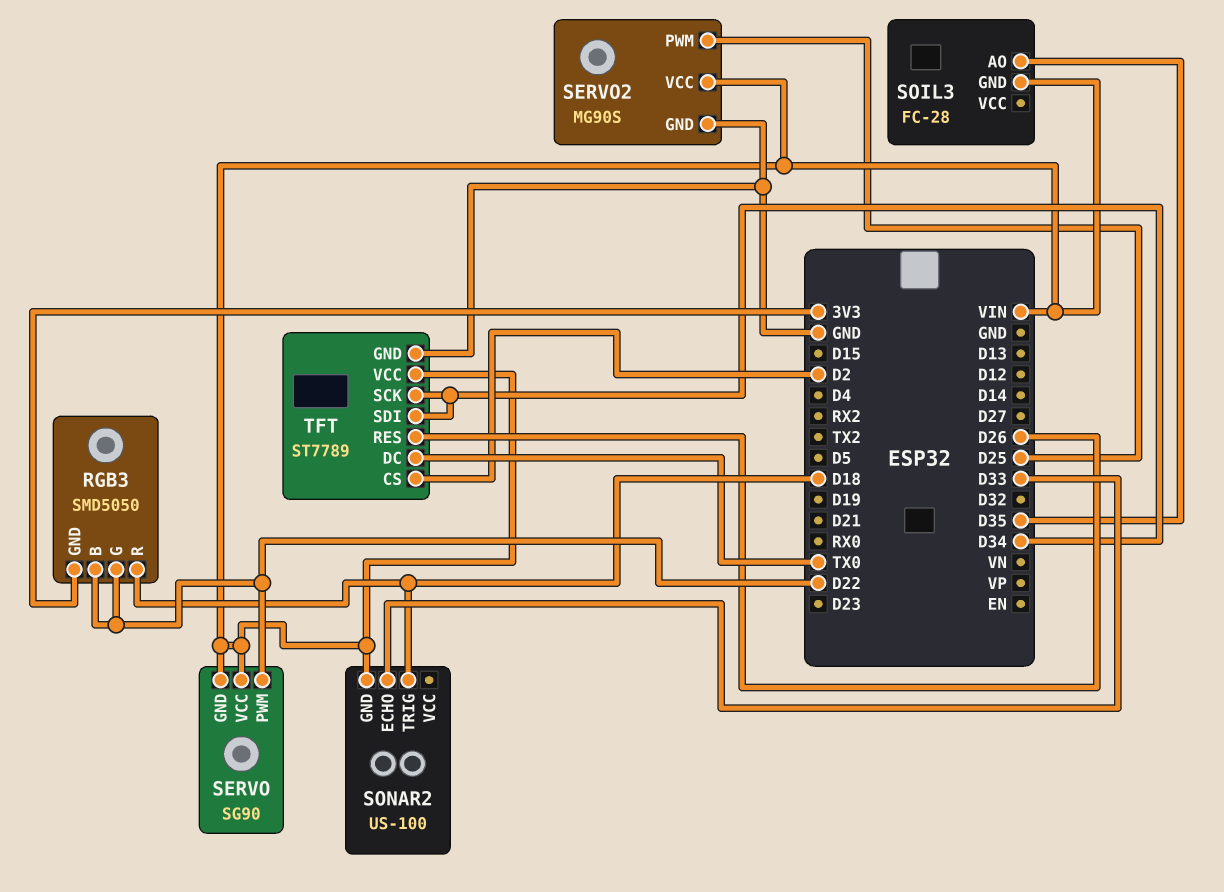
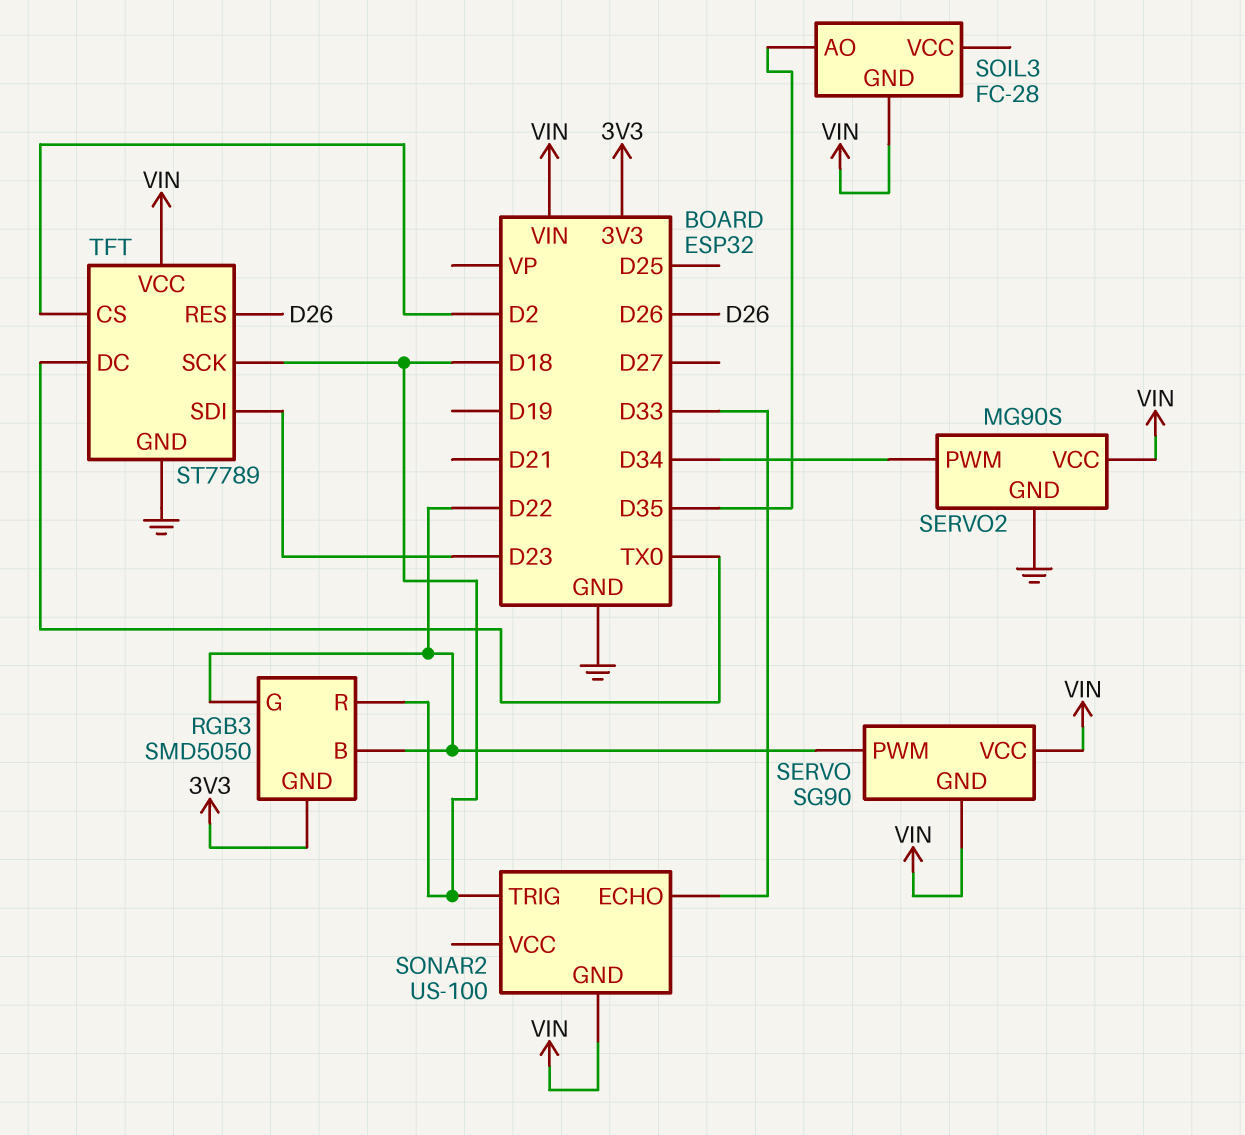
SERVO2 pin PWM: D25 -> D34
TFT pin SCK: D34 -> D18
TFT pin SDI: D34 -> D23

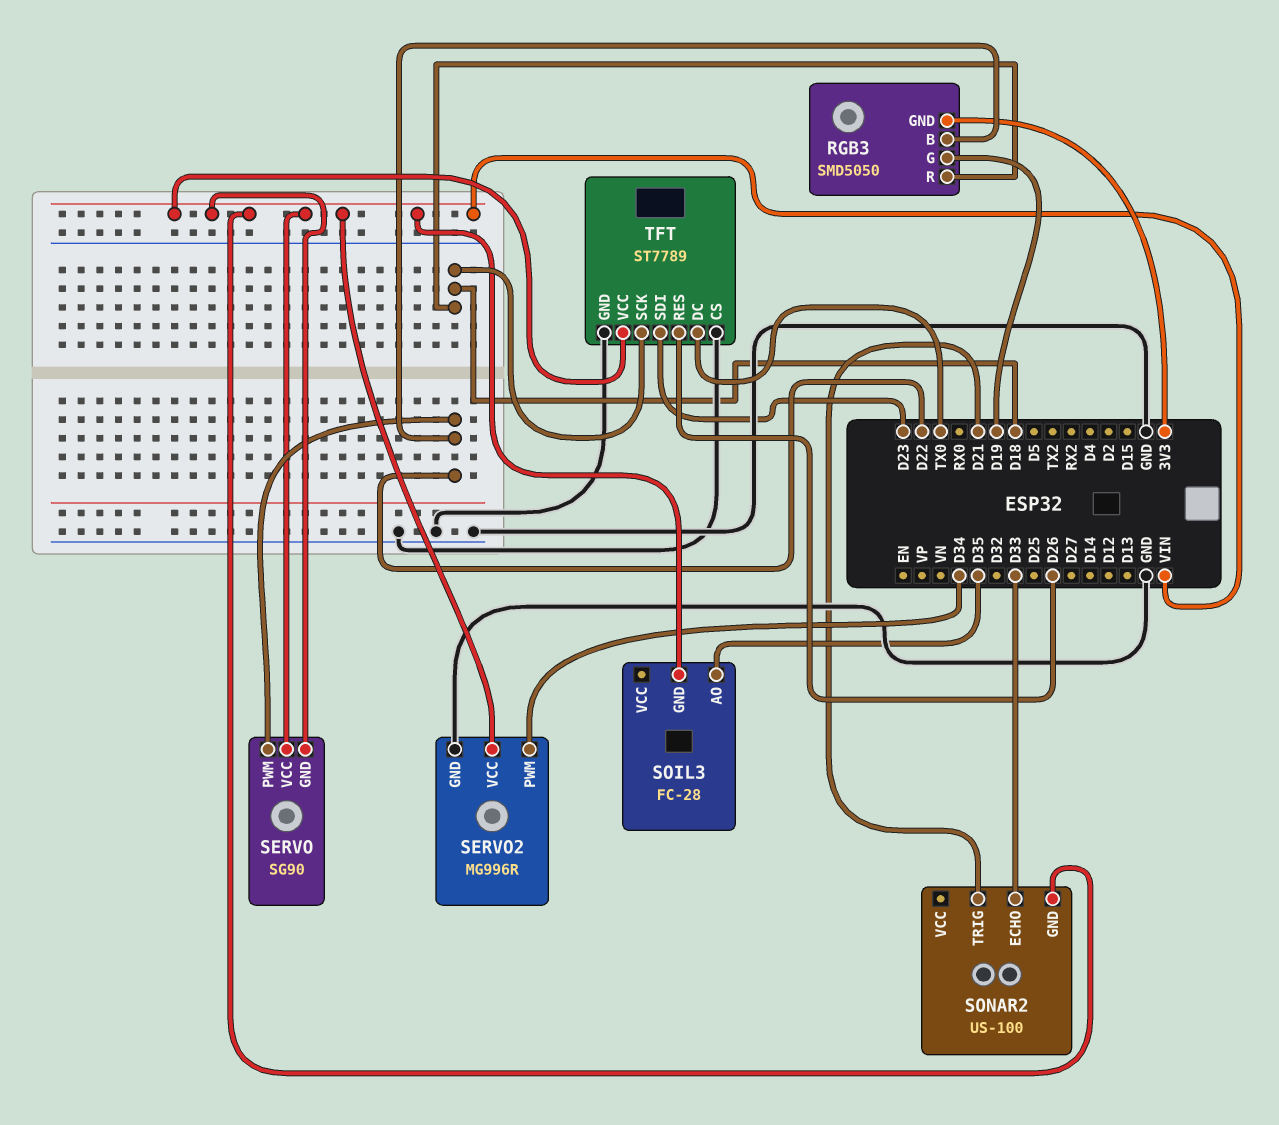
RGB3 pin G: D22 -> D19
SERVO2: MG90S -> MG996R
SONAR2 pin TRIG: D18 -> D21
TFT pin CS: D2 -> GND

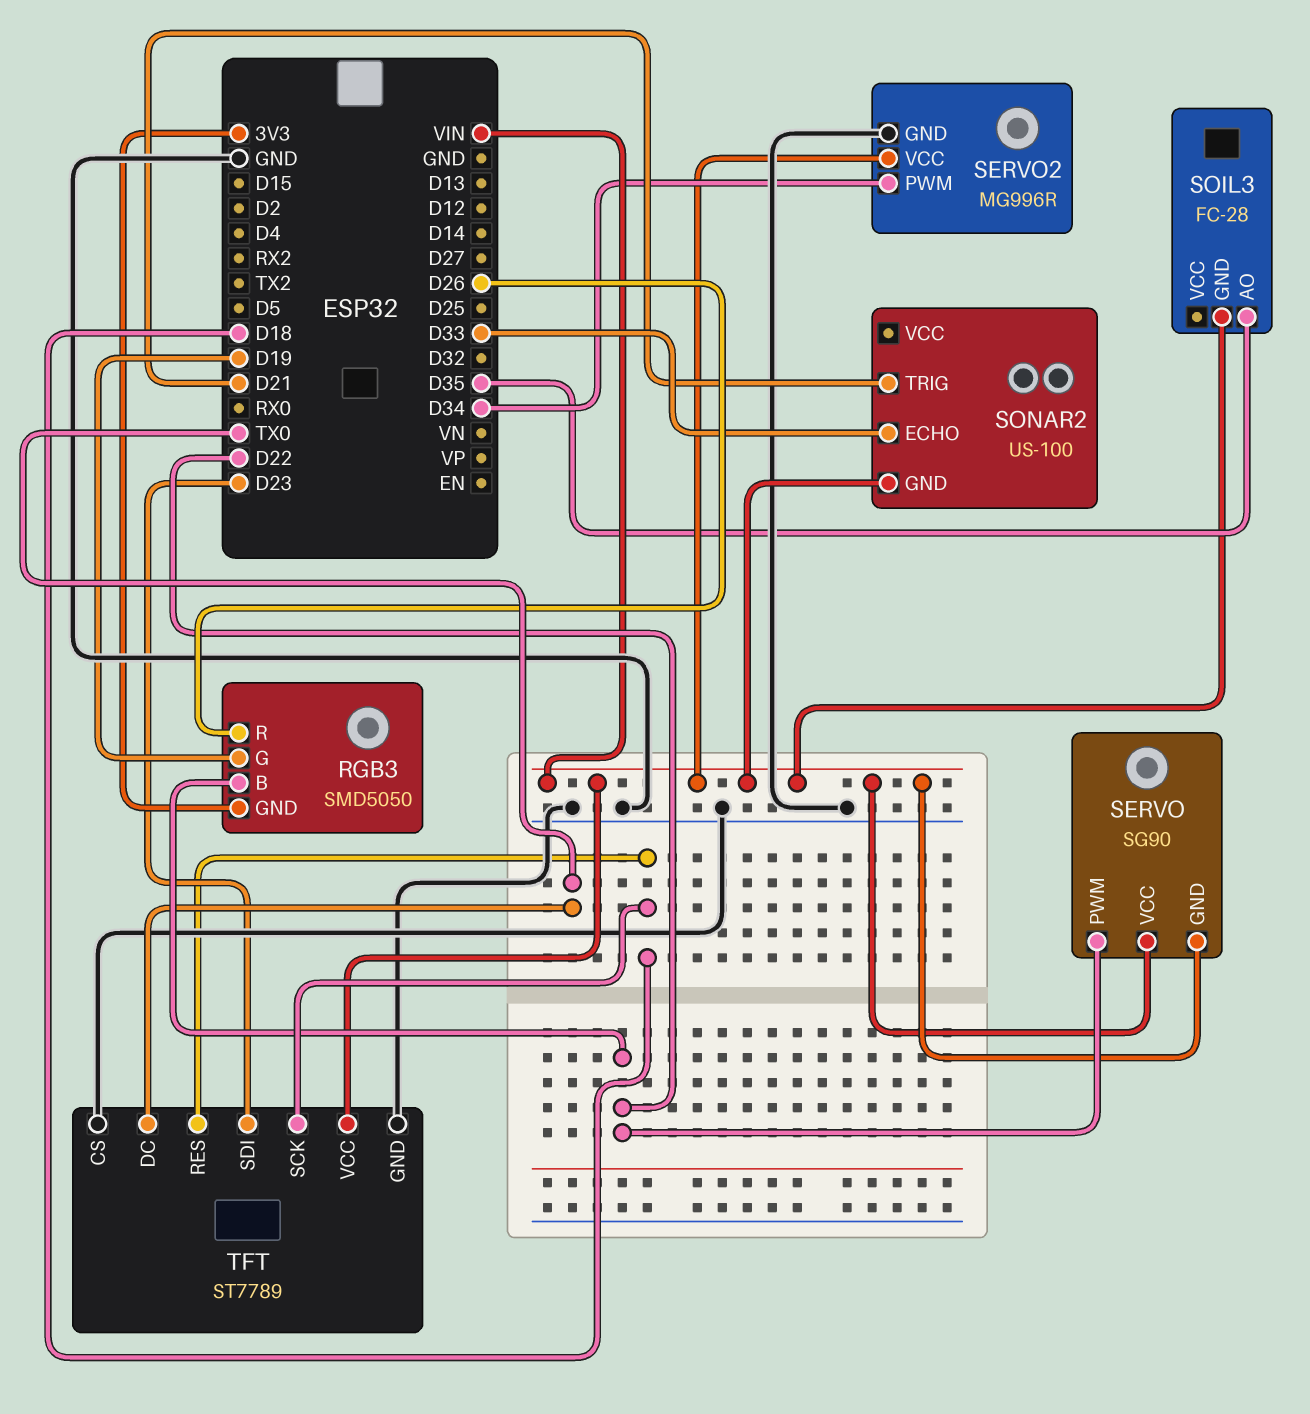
RGB3 pin R: D18 -> D26
TFT pin RES: D26 -> D18

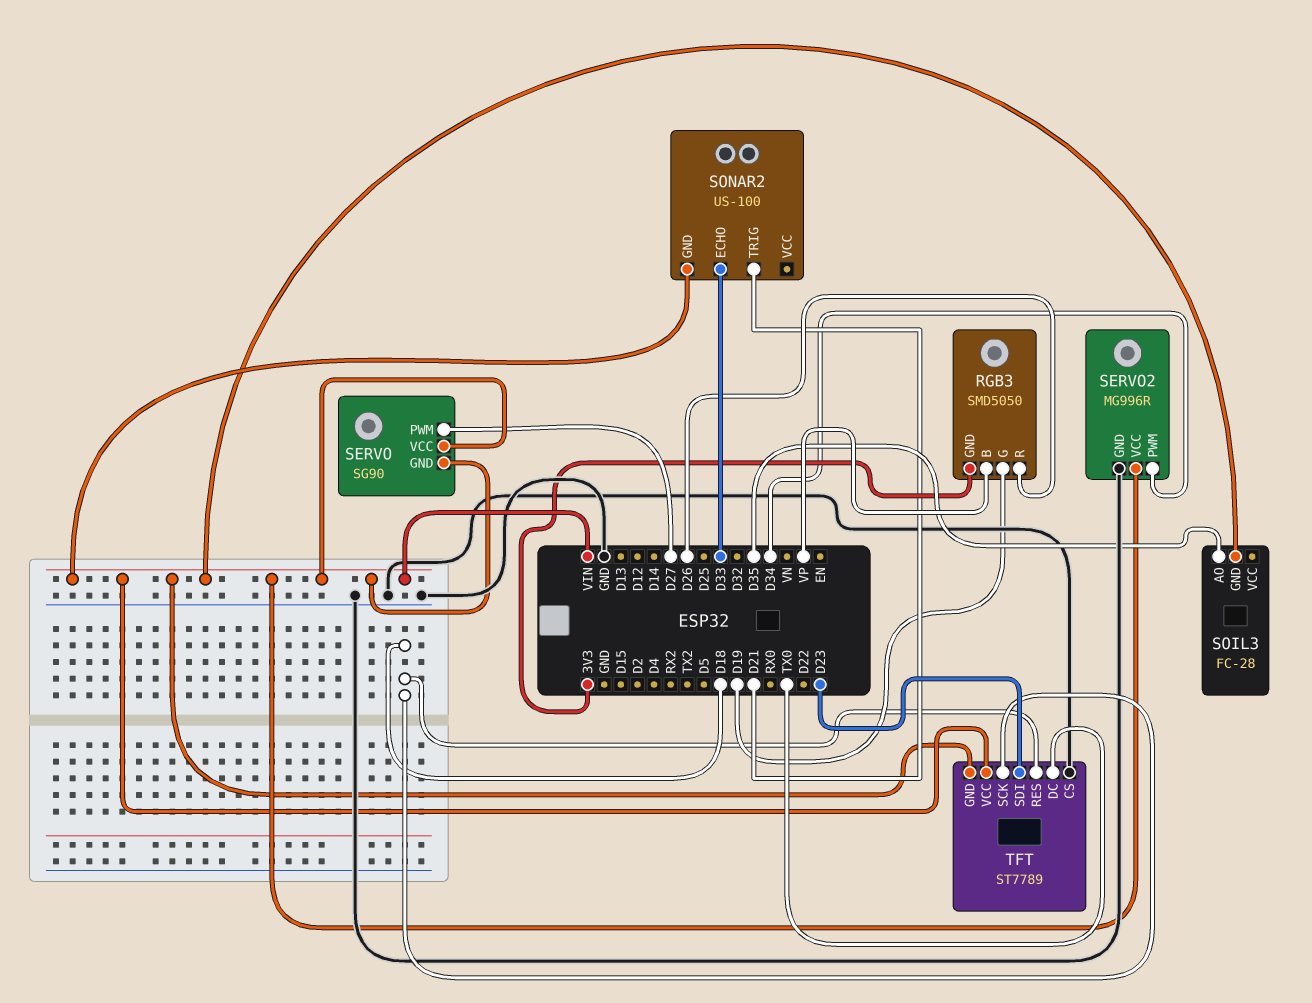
RGB3 pin B: D22 -> VP
SERVO pin PWM: D22 -> D27
TFT pin GND: GND -> VIN

